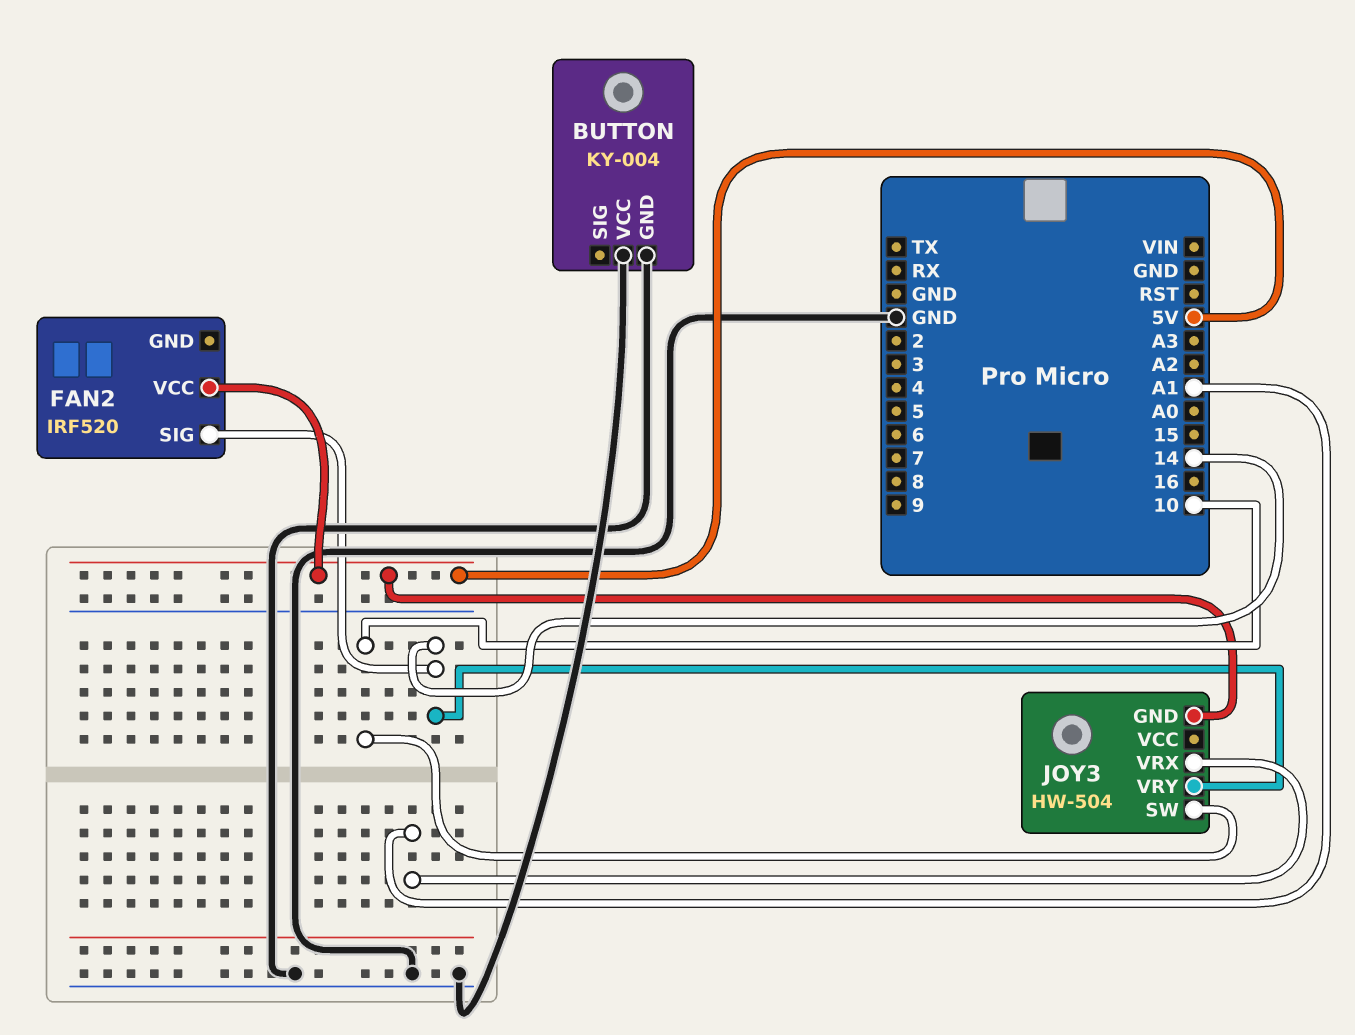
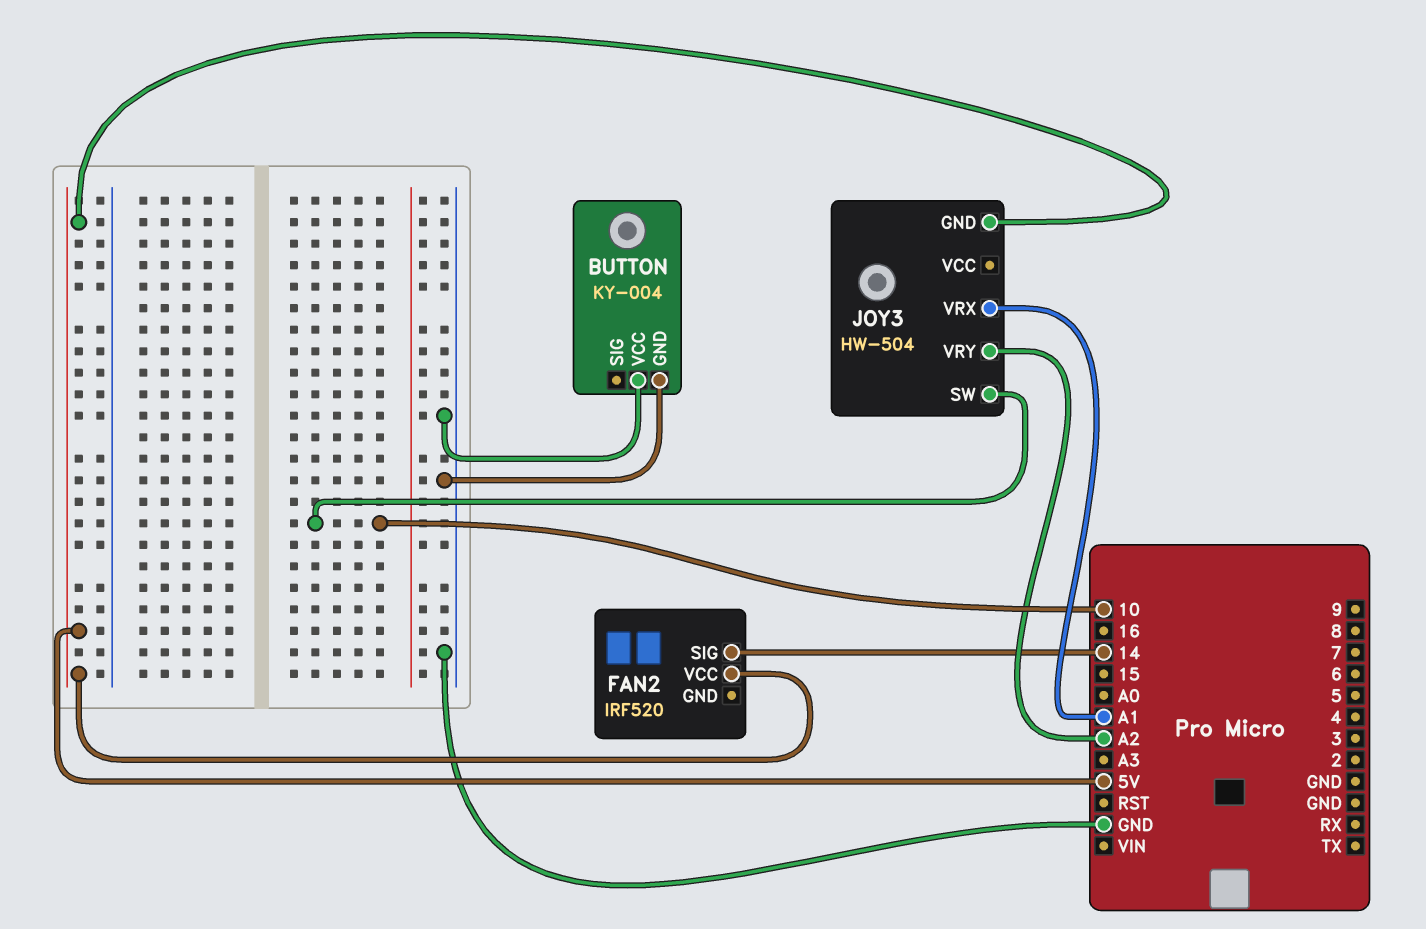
JOY3 pin VRY: 14 -> A2

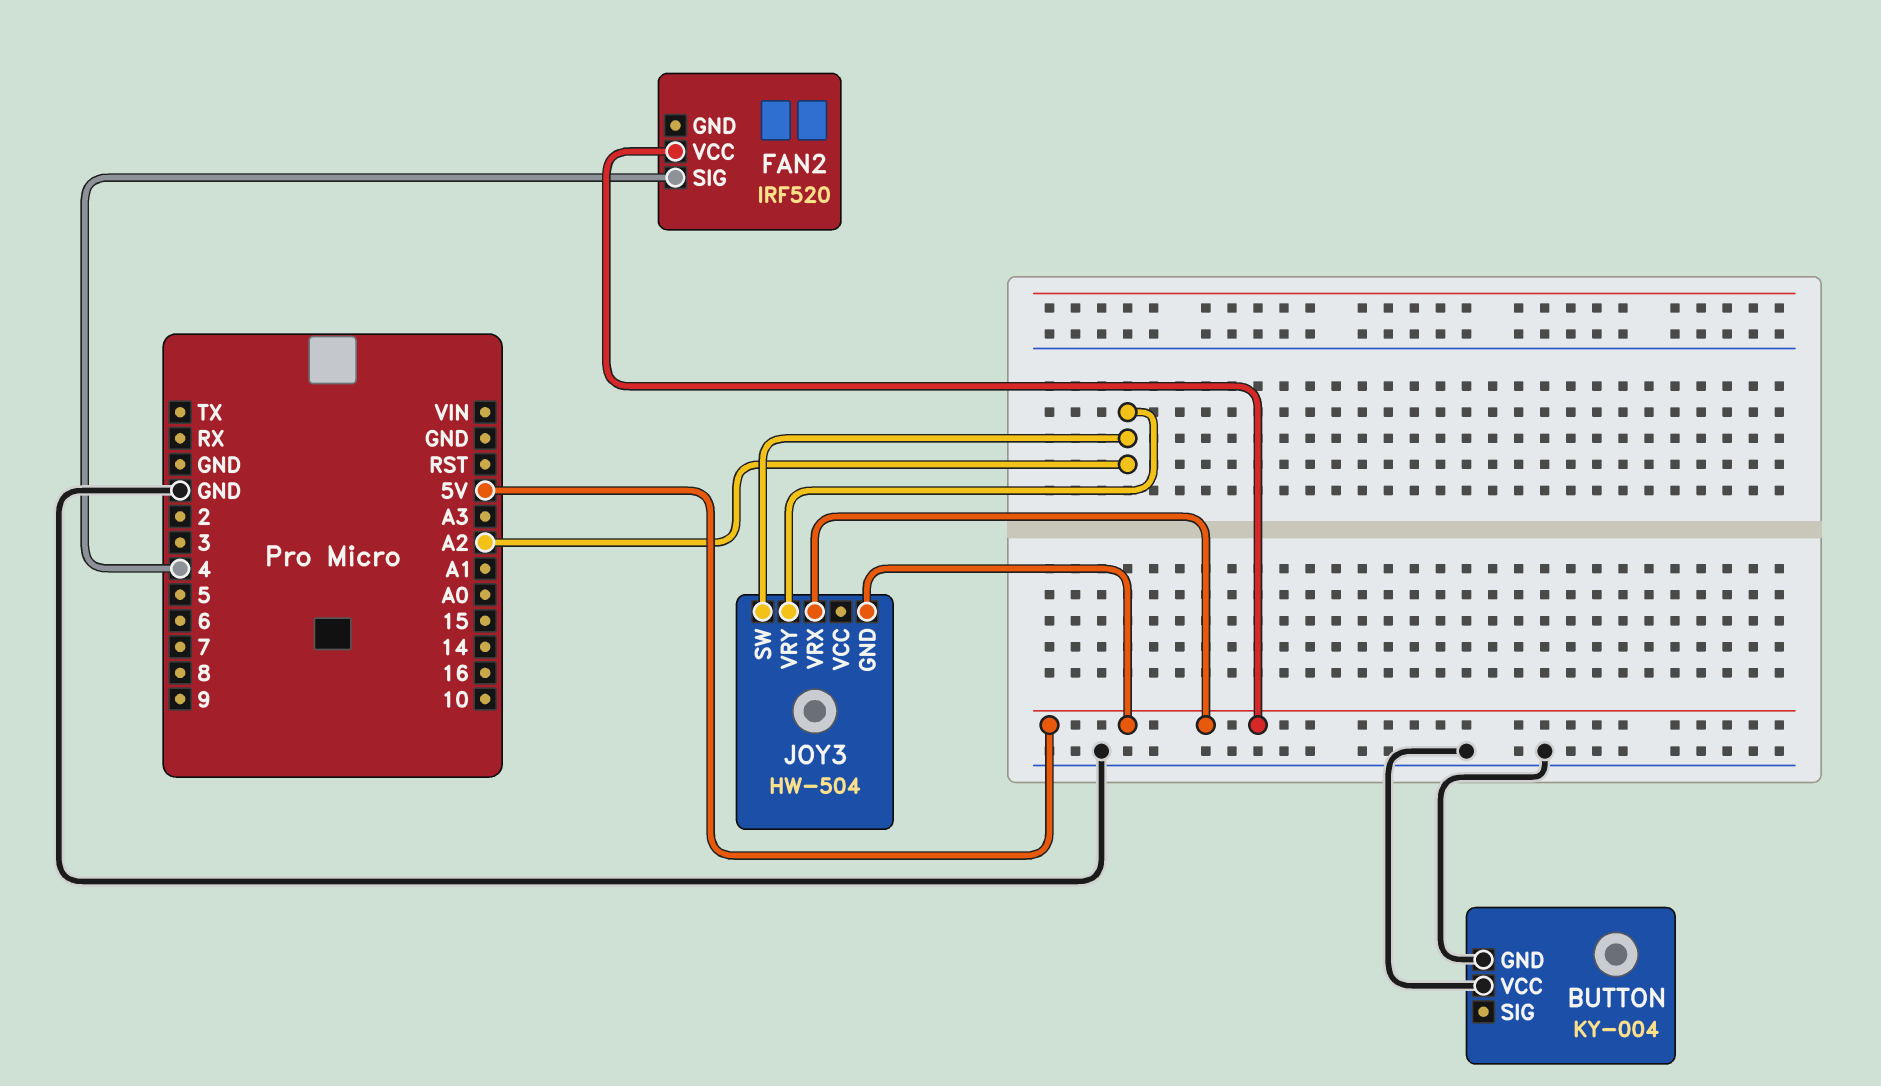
FAN2 pin SIG: 14 -> 4
JOY3 pin SW: 10 -> A2
JOY3 pin VRX: A1 -> 5V

